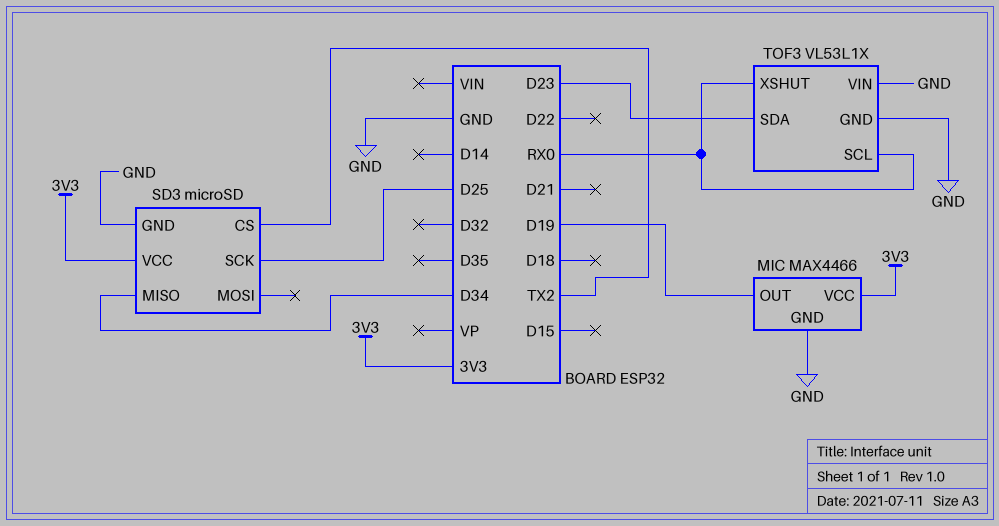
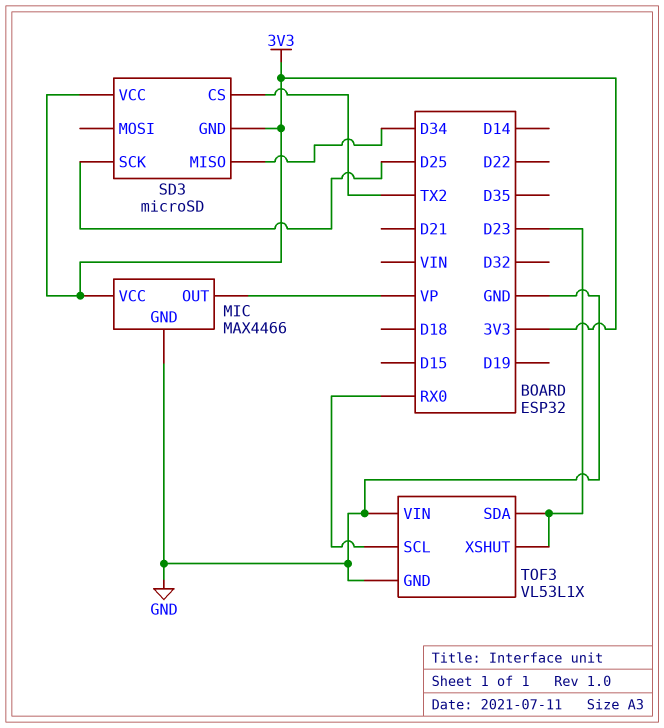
MIC pin OUT: D19 -> VP
SD3 pin GND: GND -> 3V3
TOF3 pin XSHUT: RX0 -> D23

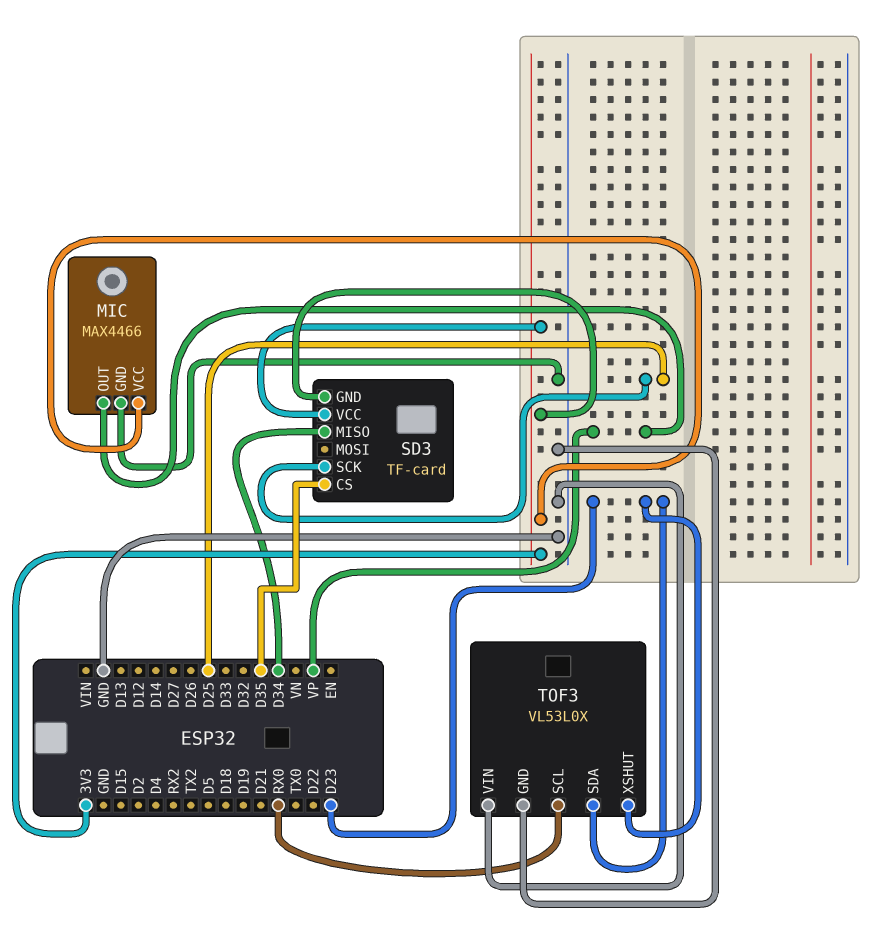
SD3: microSD -> TF-card
SD3 pin CS: TX2 -> D35
TOF3: VL53L1X -> VL53L0X

